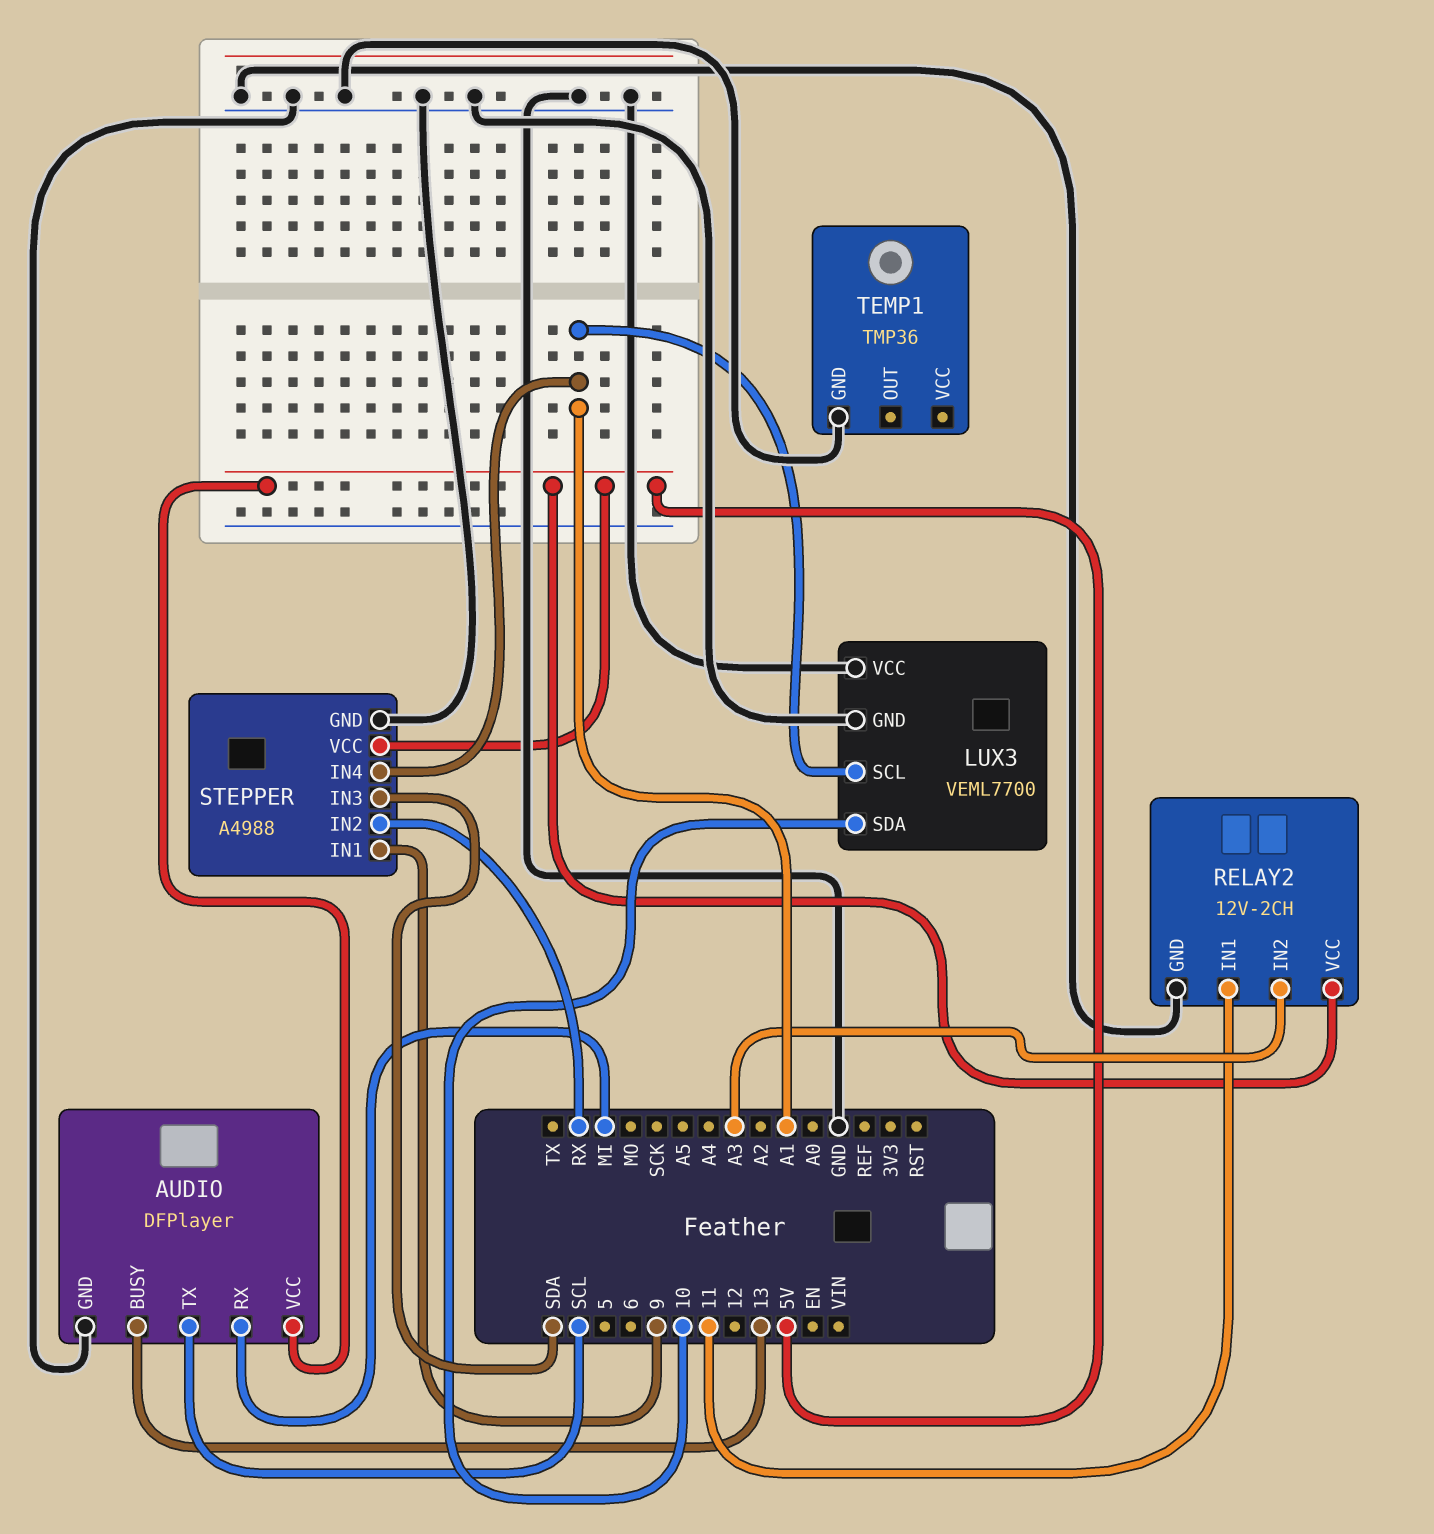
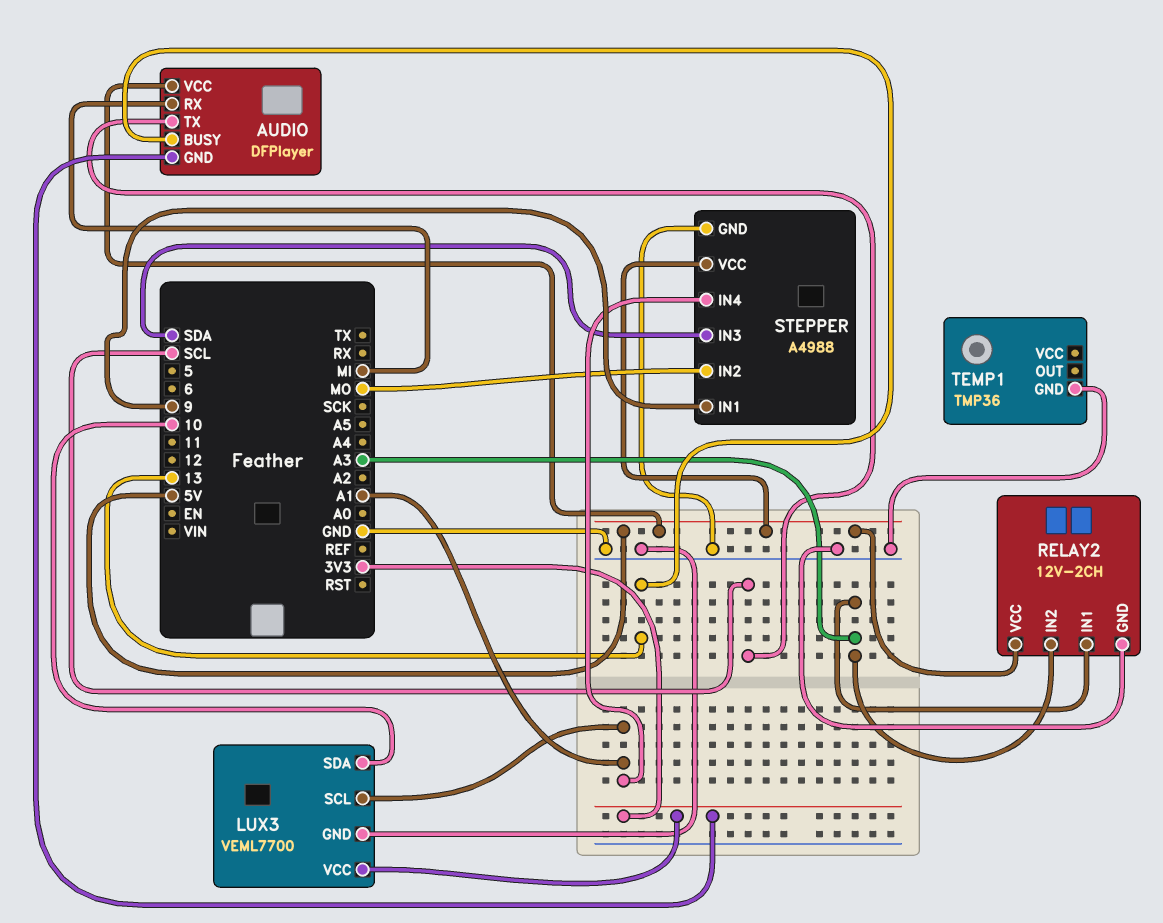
AUDIO pin GND: GND -> 3V3
LUX3 pin VCC: GND -> 3V3
RELAY2 pin IN1: 11 -> A3
STEPPER pin IN2: RX -> MO

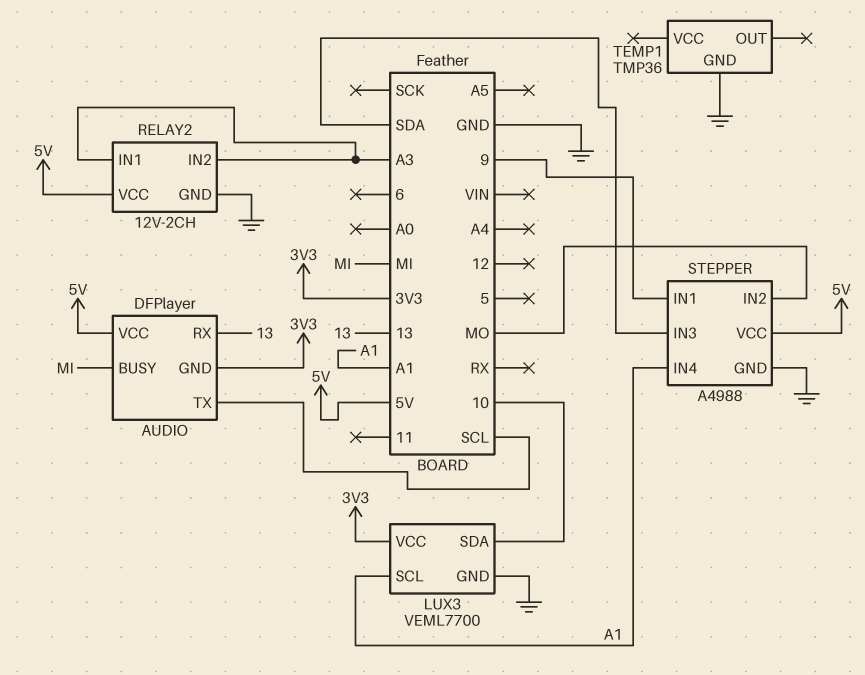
AUDIO pin BUSY: 13 -> MI
AUDIO pin RX: MI -> 13

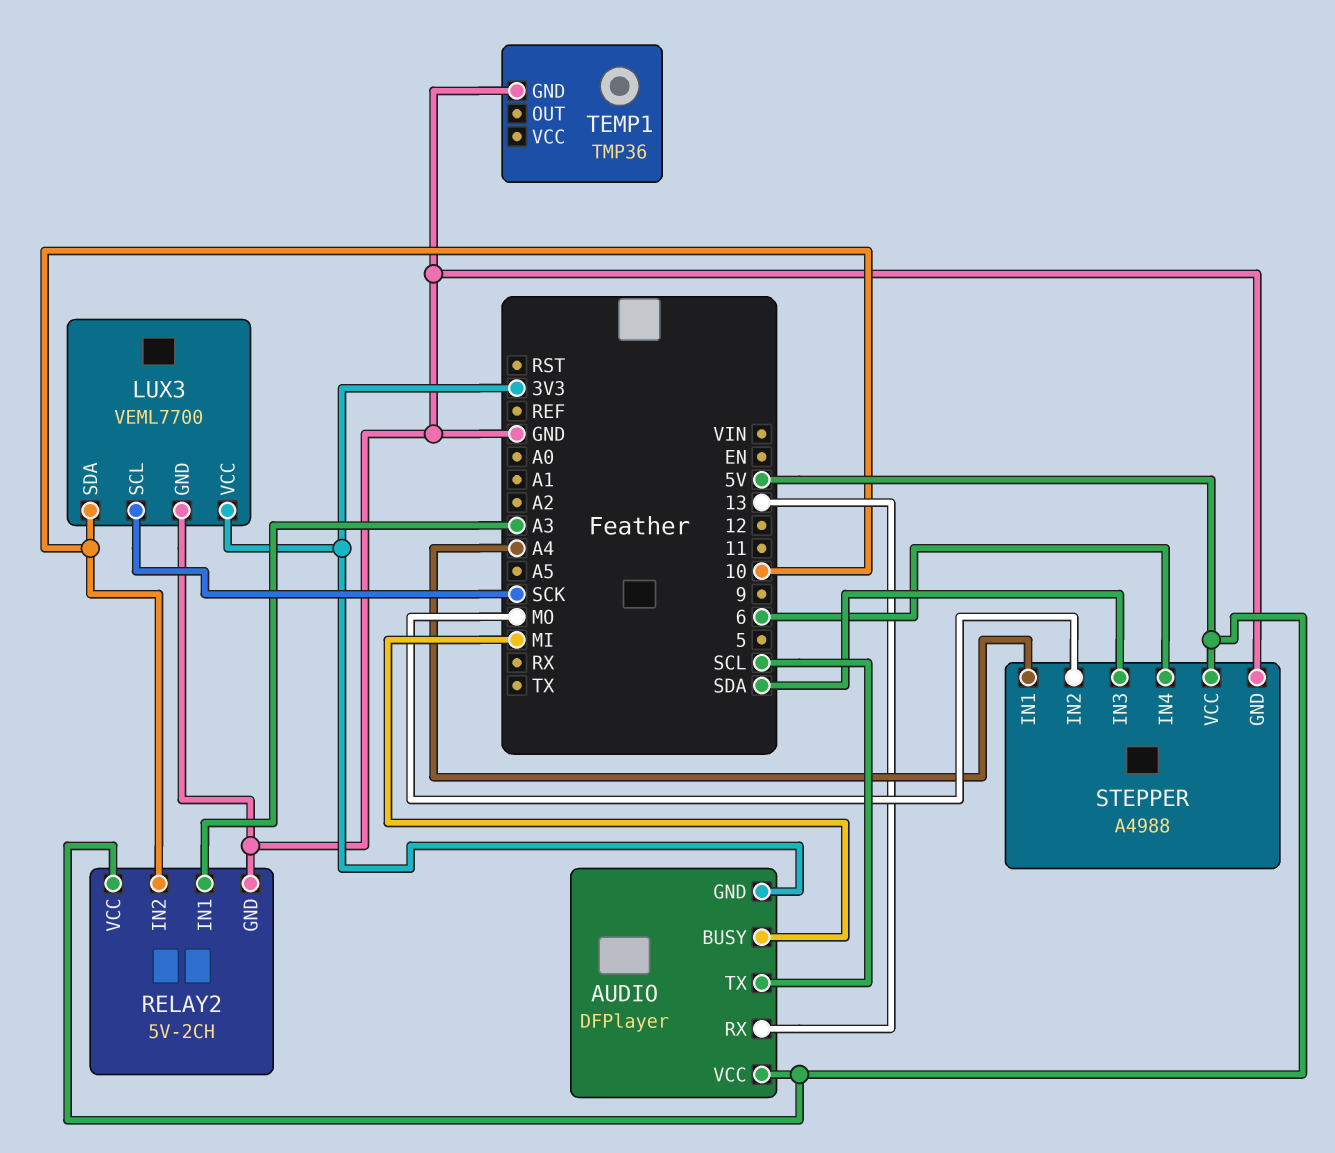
LUX3 pin SCL: A1 -> SCK
RELAY2: 12V-2CH -> 5V-2CH
RELAY2 pin IN2: A3 -> 10
STEPPER pin IN1: 9 -> A4
STEPPER pin IN4: A1 -> 6

